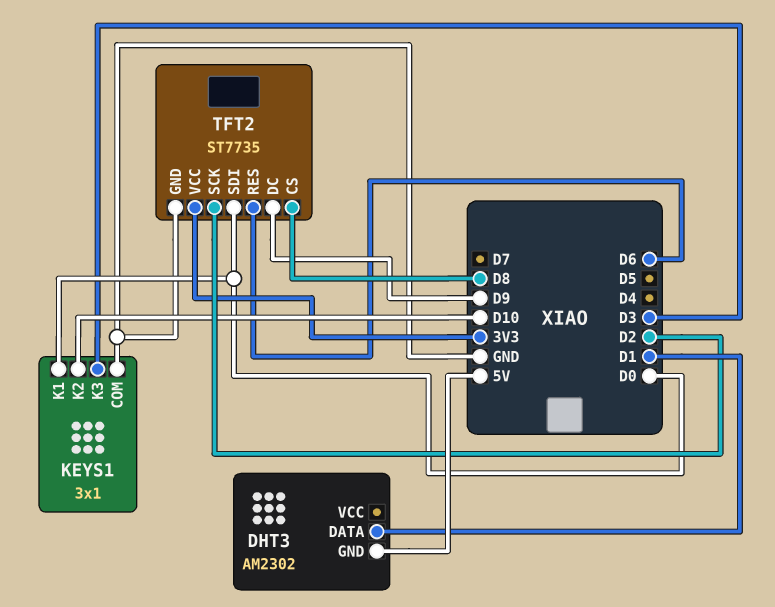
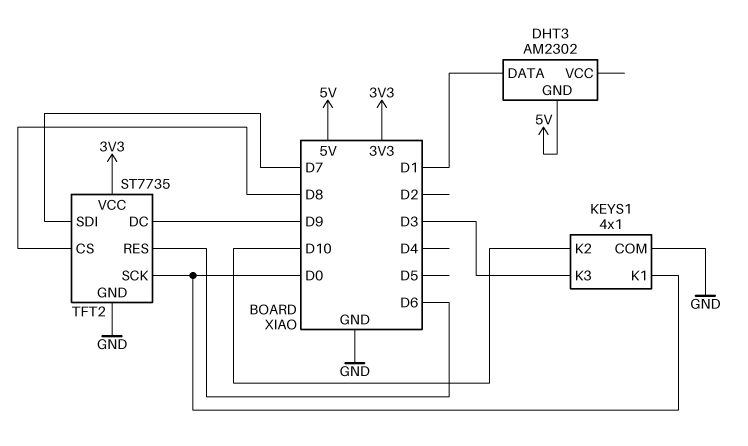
KEYS1: 3x1 -> 4x1
TFT2 pin SCK: D2 -> D0
TFT2 pin SDI: D0 -> D7

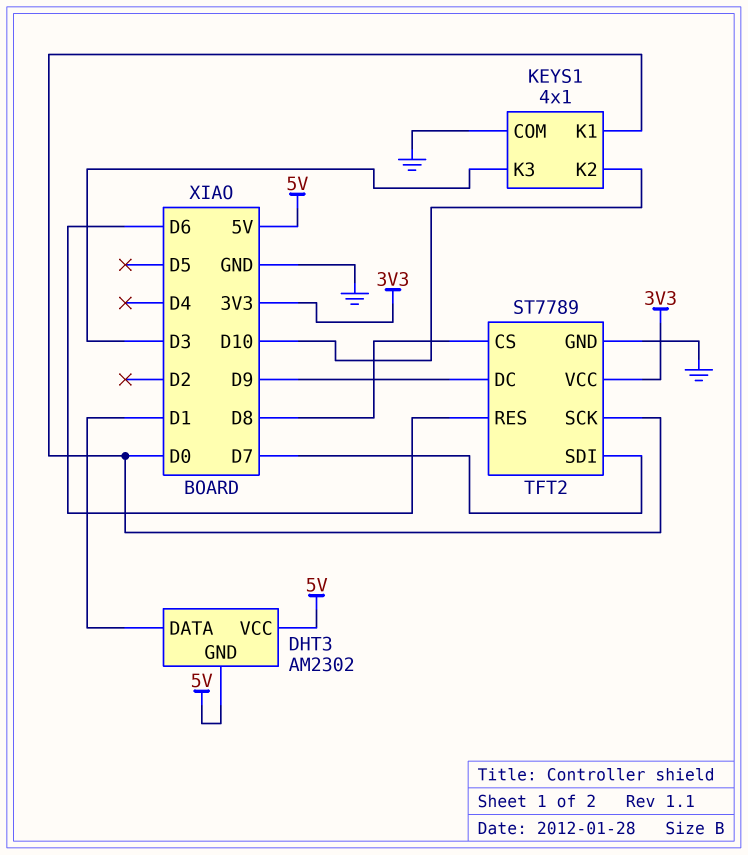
DHT3 pin VCC: none -> 5V
TFT2: ST7735 -> ST7789

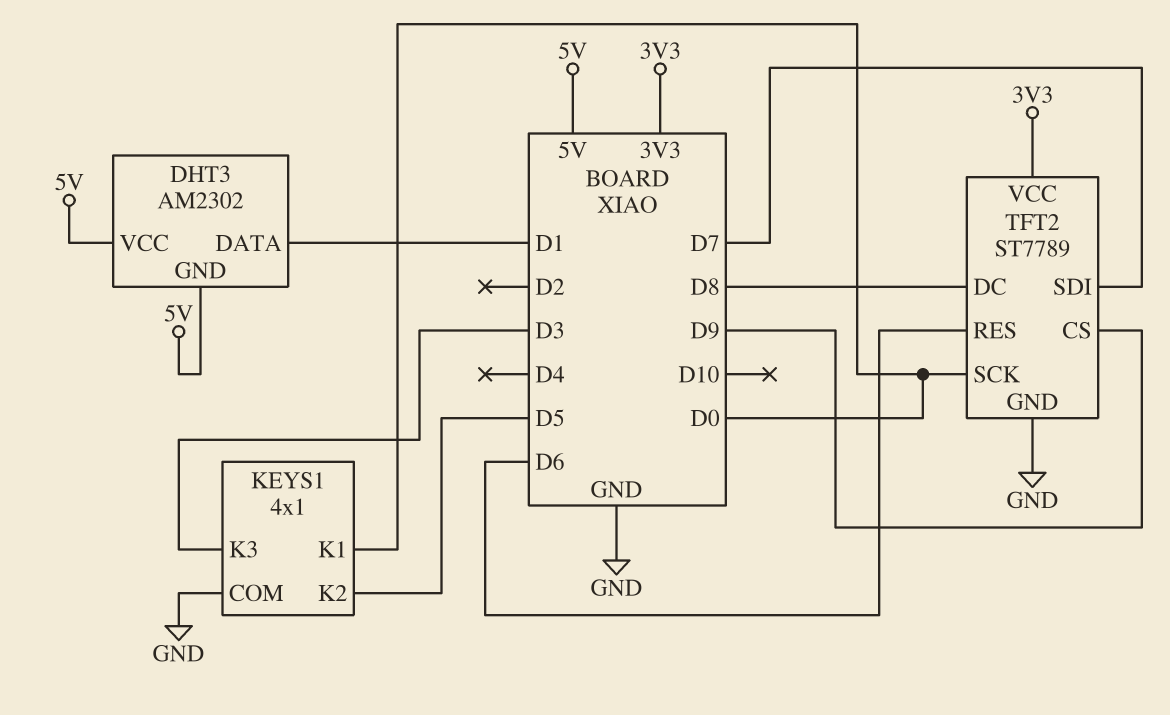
KEYS1 pin K2: D10 -> D5
TFT2 pin CS: D8 -> D9
TFT2 pin DC: D9 -> D8

